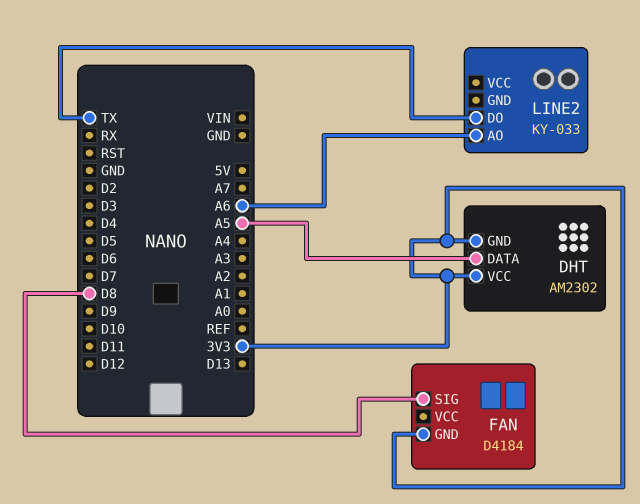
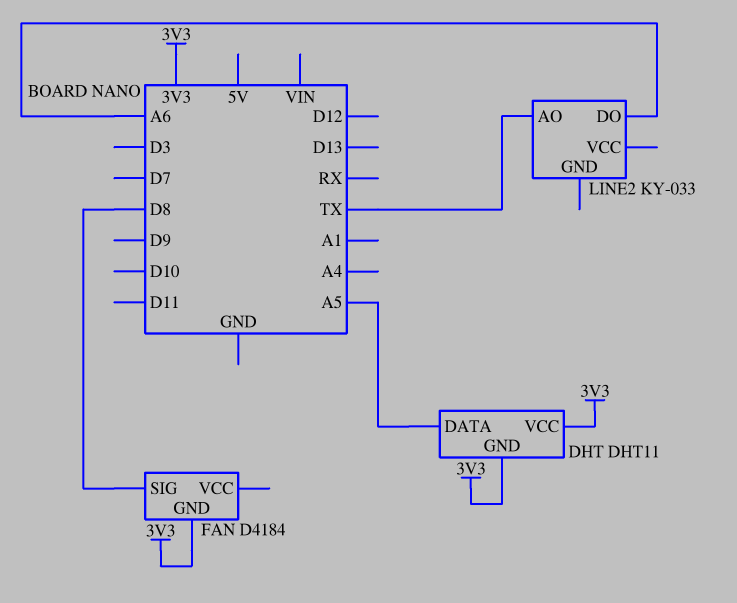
DHT: AM2302 -> DHT11
LINE2 pin AO: A6 -> TX
LINE2 pin DO: TX -> A6

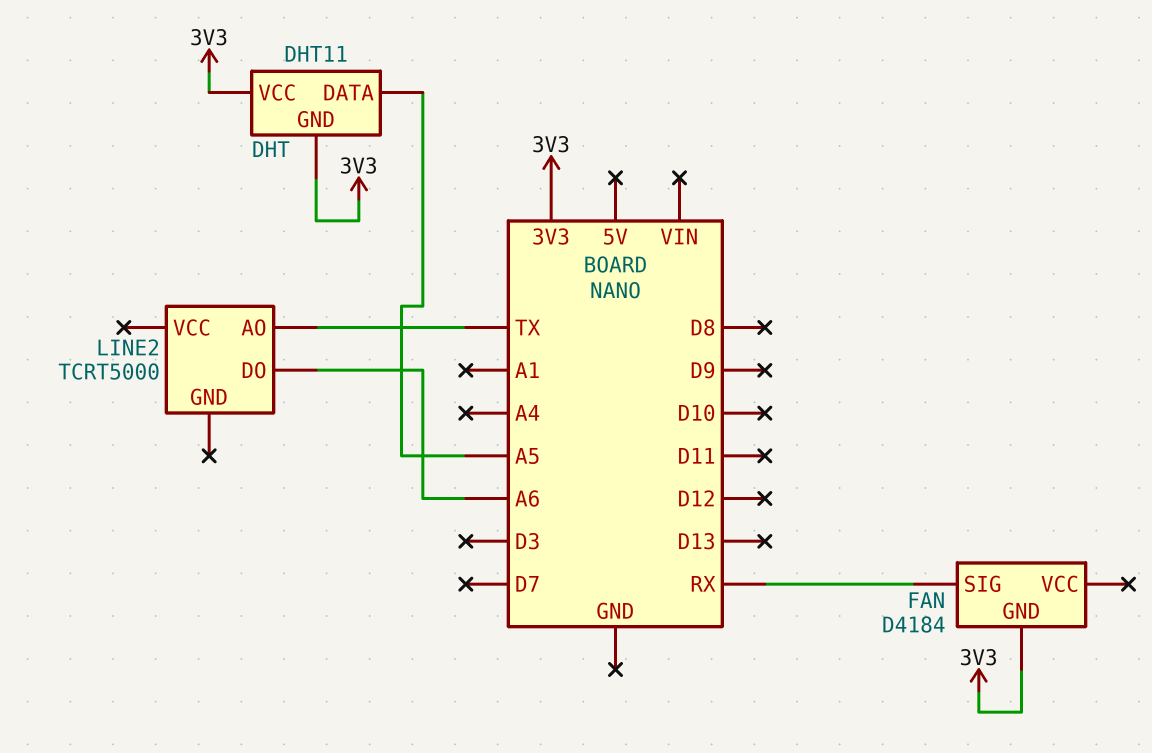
FAN pin SIG: D8 -> RX
LINE2: KY-033 -> TCRT5000

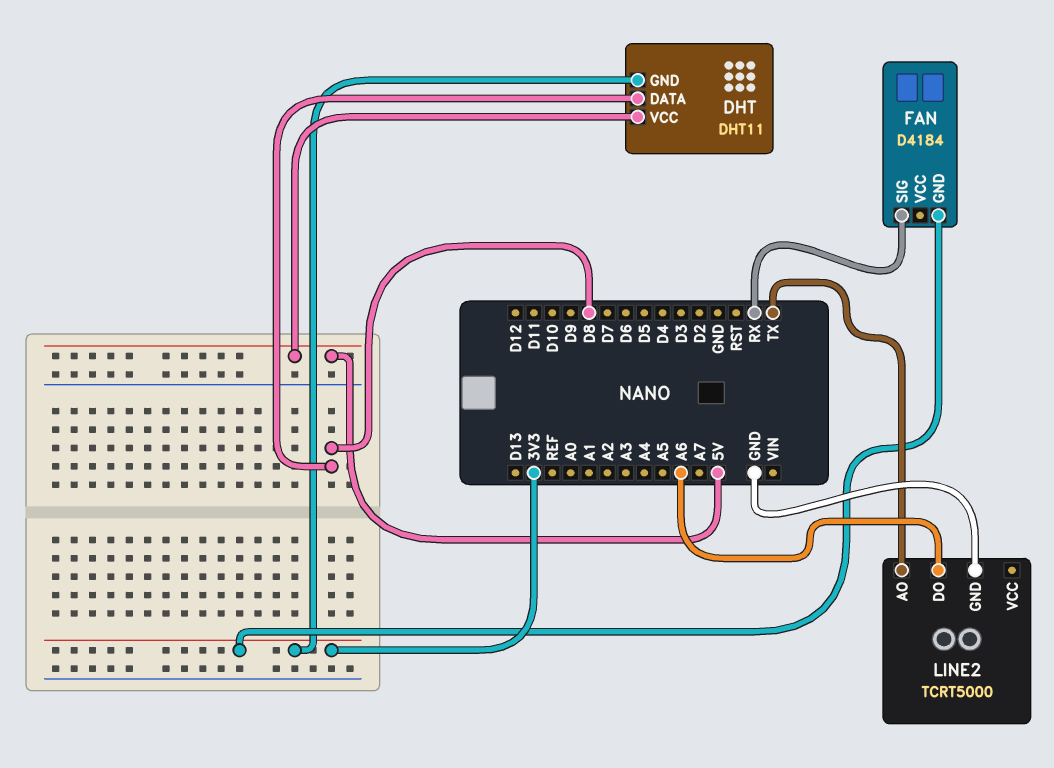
DHT pin DATA: A5 -> D8
DHT pin VCC: 3V3 -> 5V
LINE2 pin GND: none -> GND

